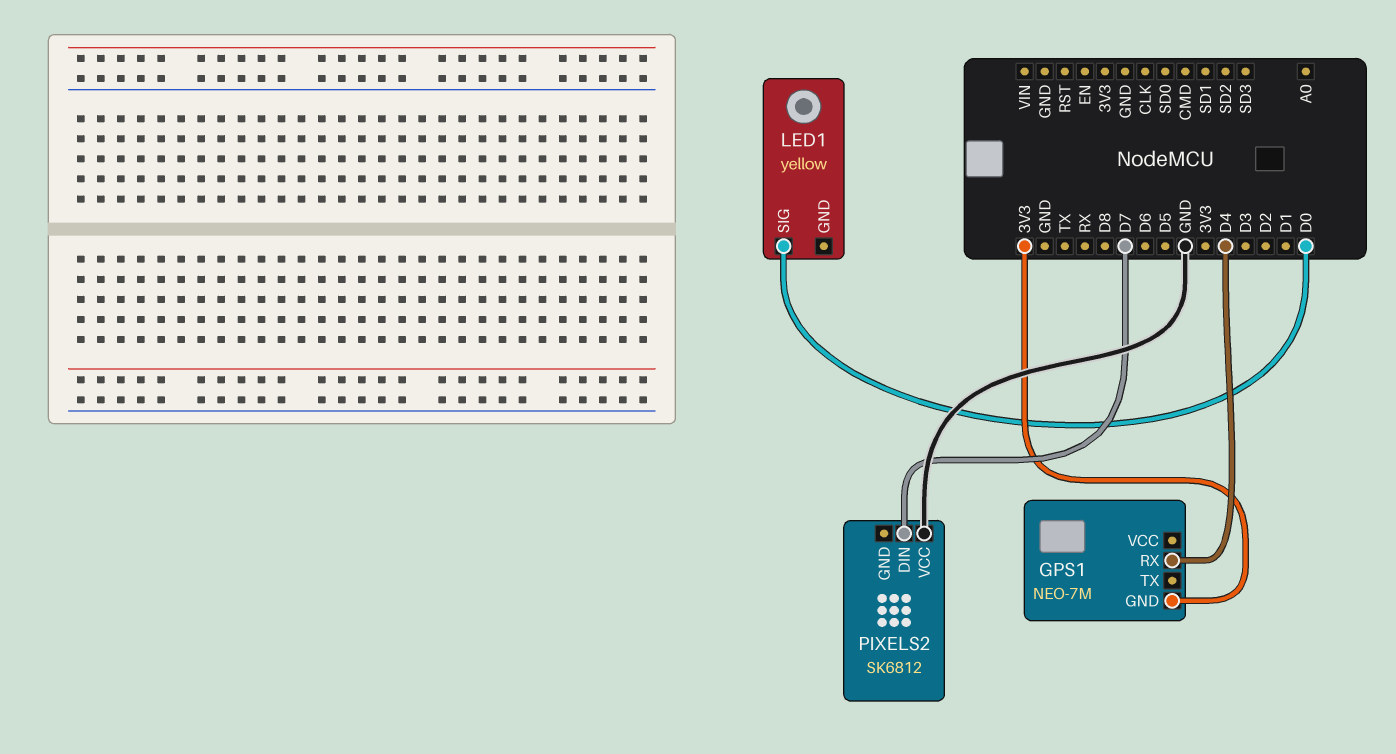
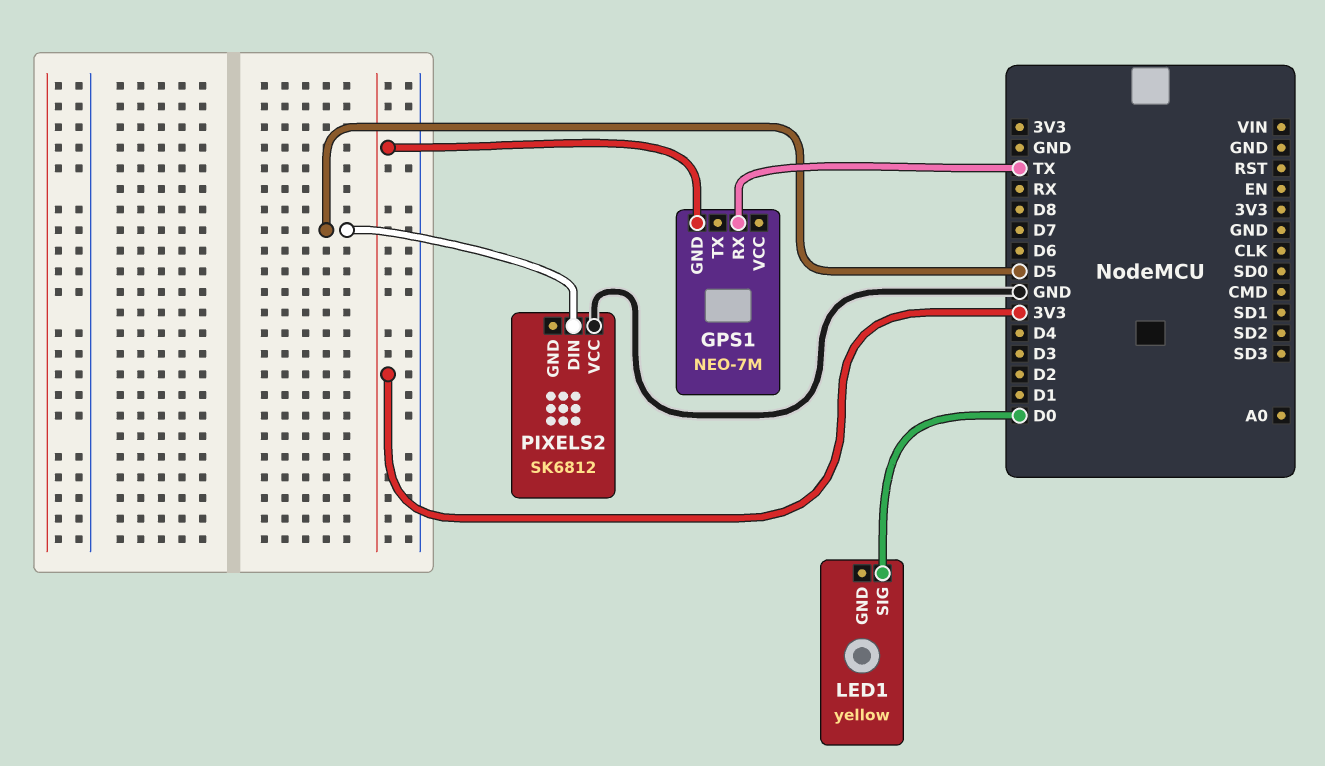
GPS1 pin RX: D4 -> TX
PIXELS2 pin DIN: D7 -> D5

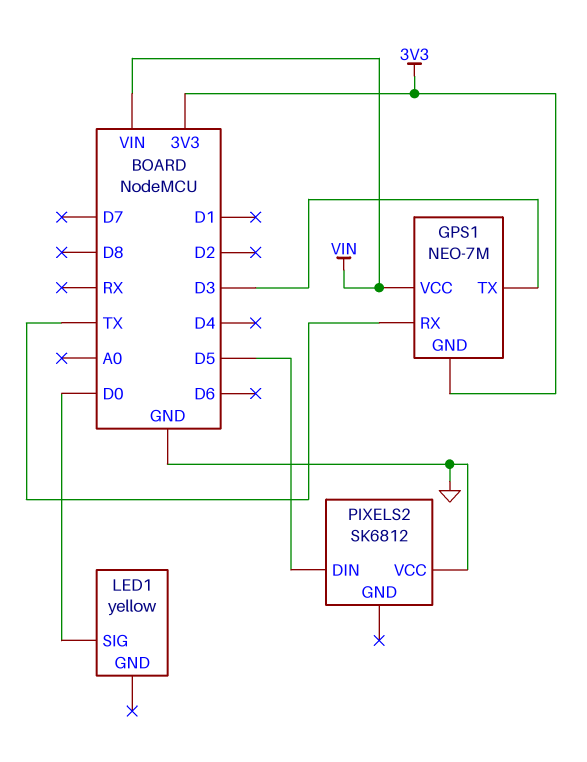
GPS1 pin TX: none -> D3
GPS1 pin VCC: none -> VIN

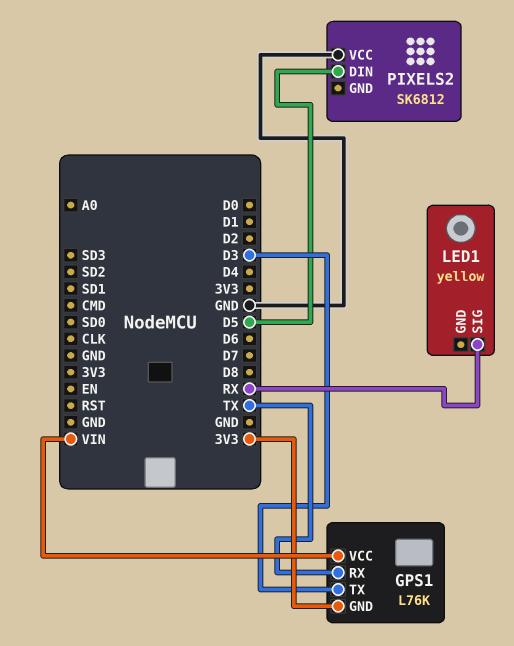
GPS1: NEO-7M -> L76K
LED1 pin SIG: D0 -> RX

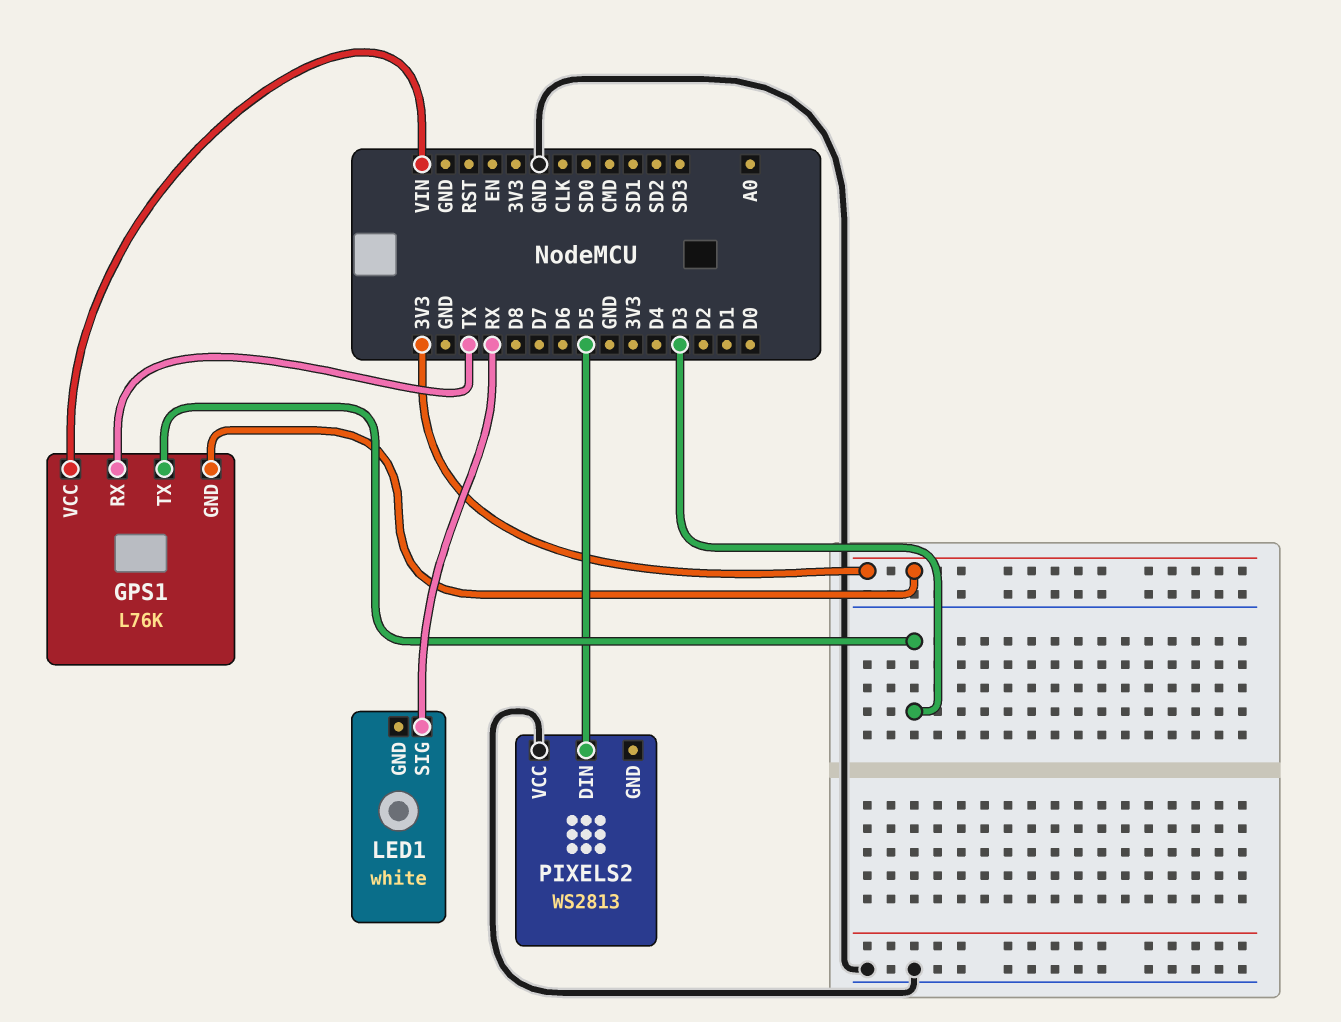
LED1: yellow -> white
PIXELS2: SK6812 -> WS2813

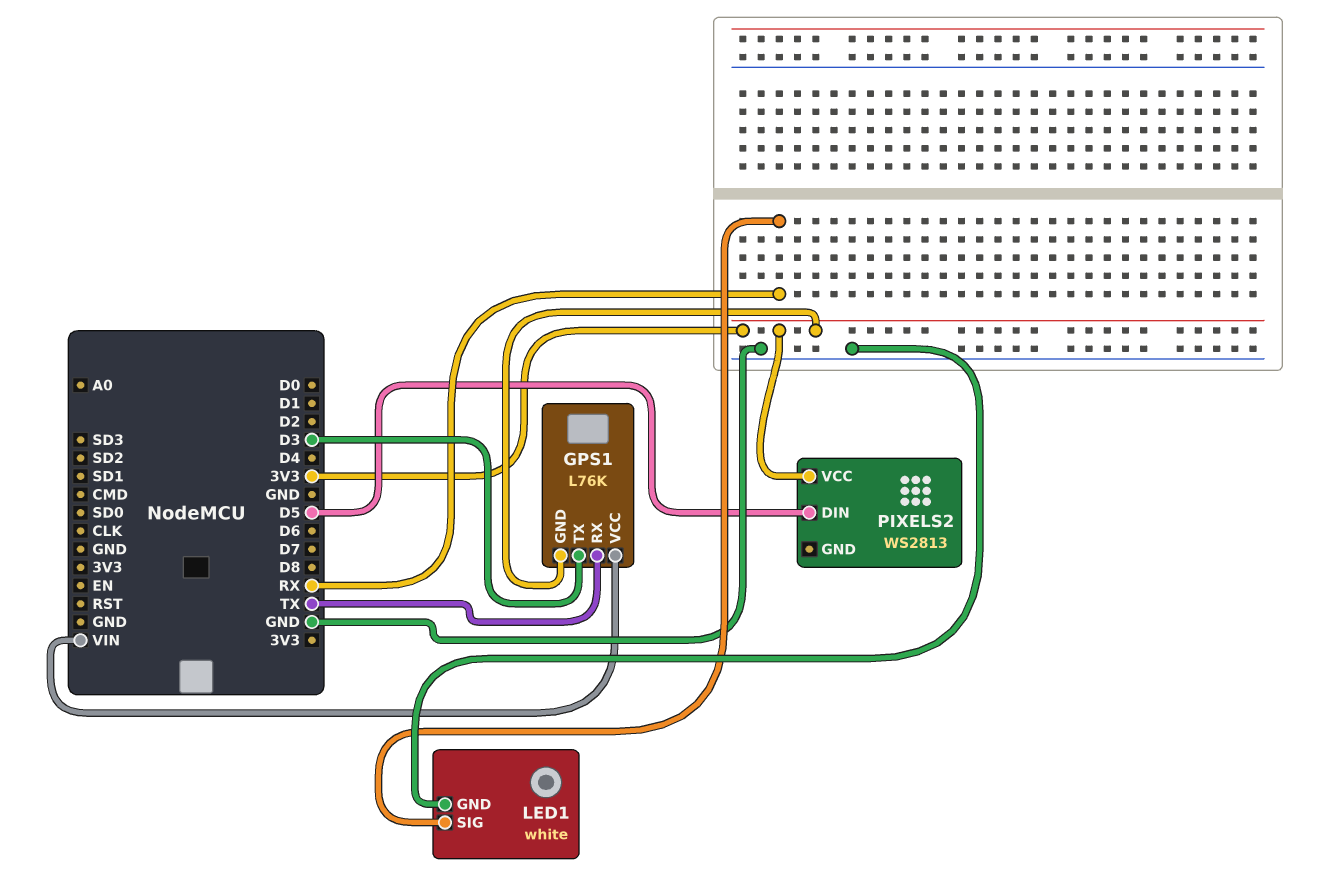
LED1 pin GND: none -> GND
PIXELS2 pin VCC: GND -> 3V3

